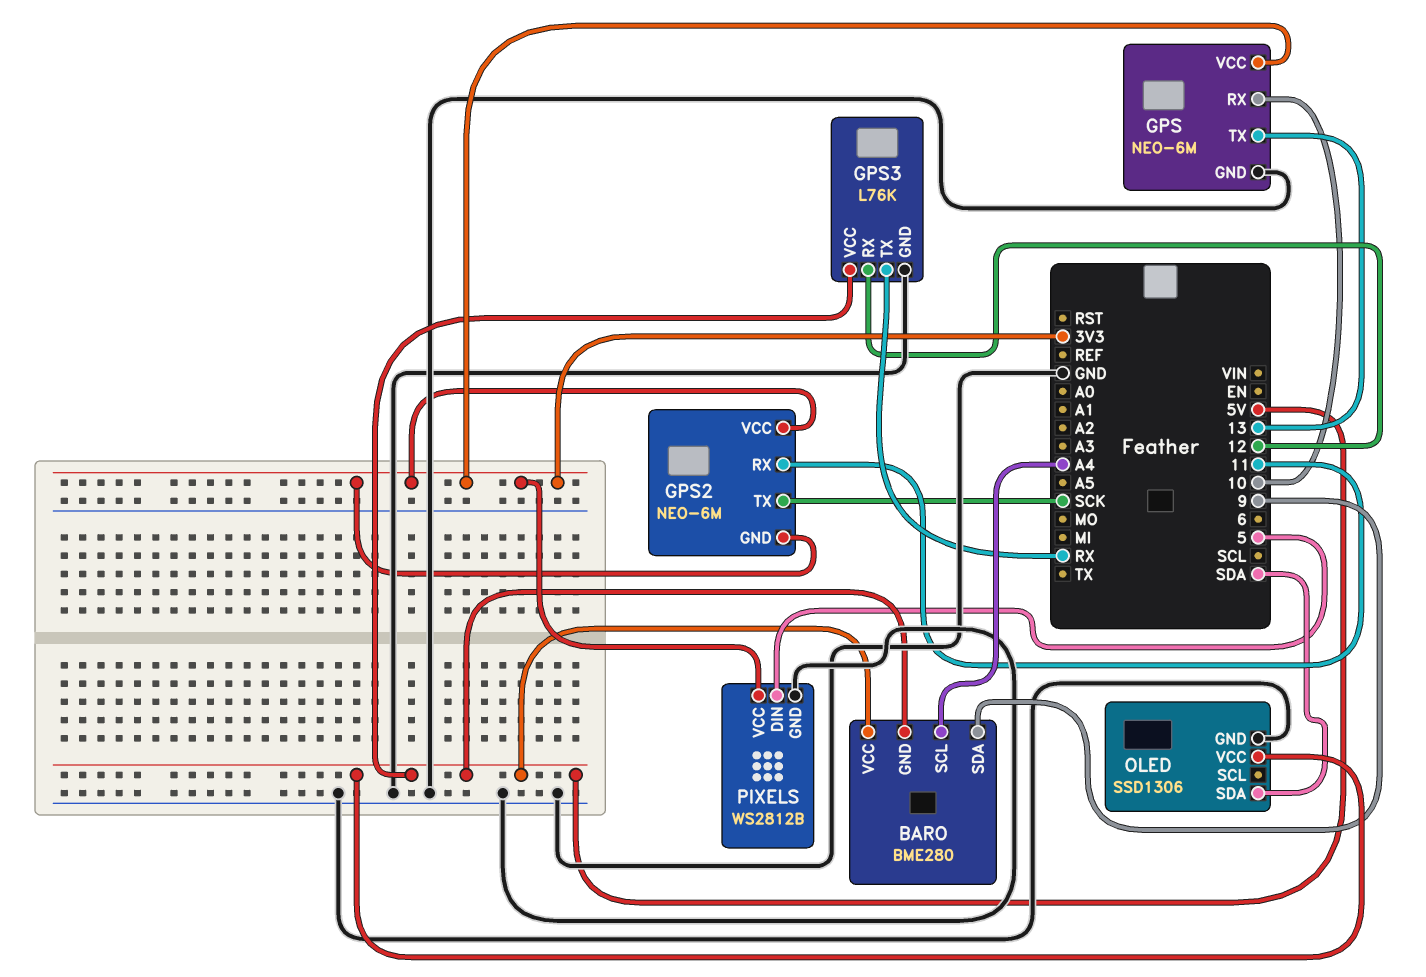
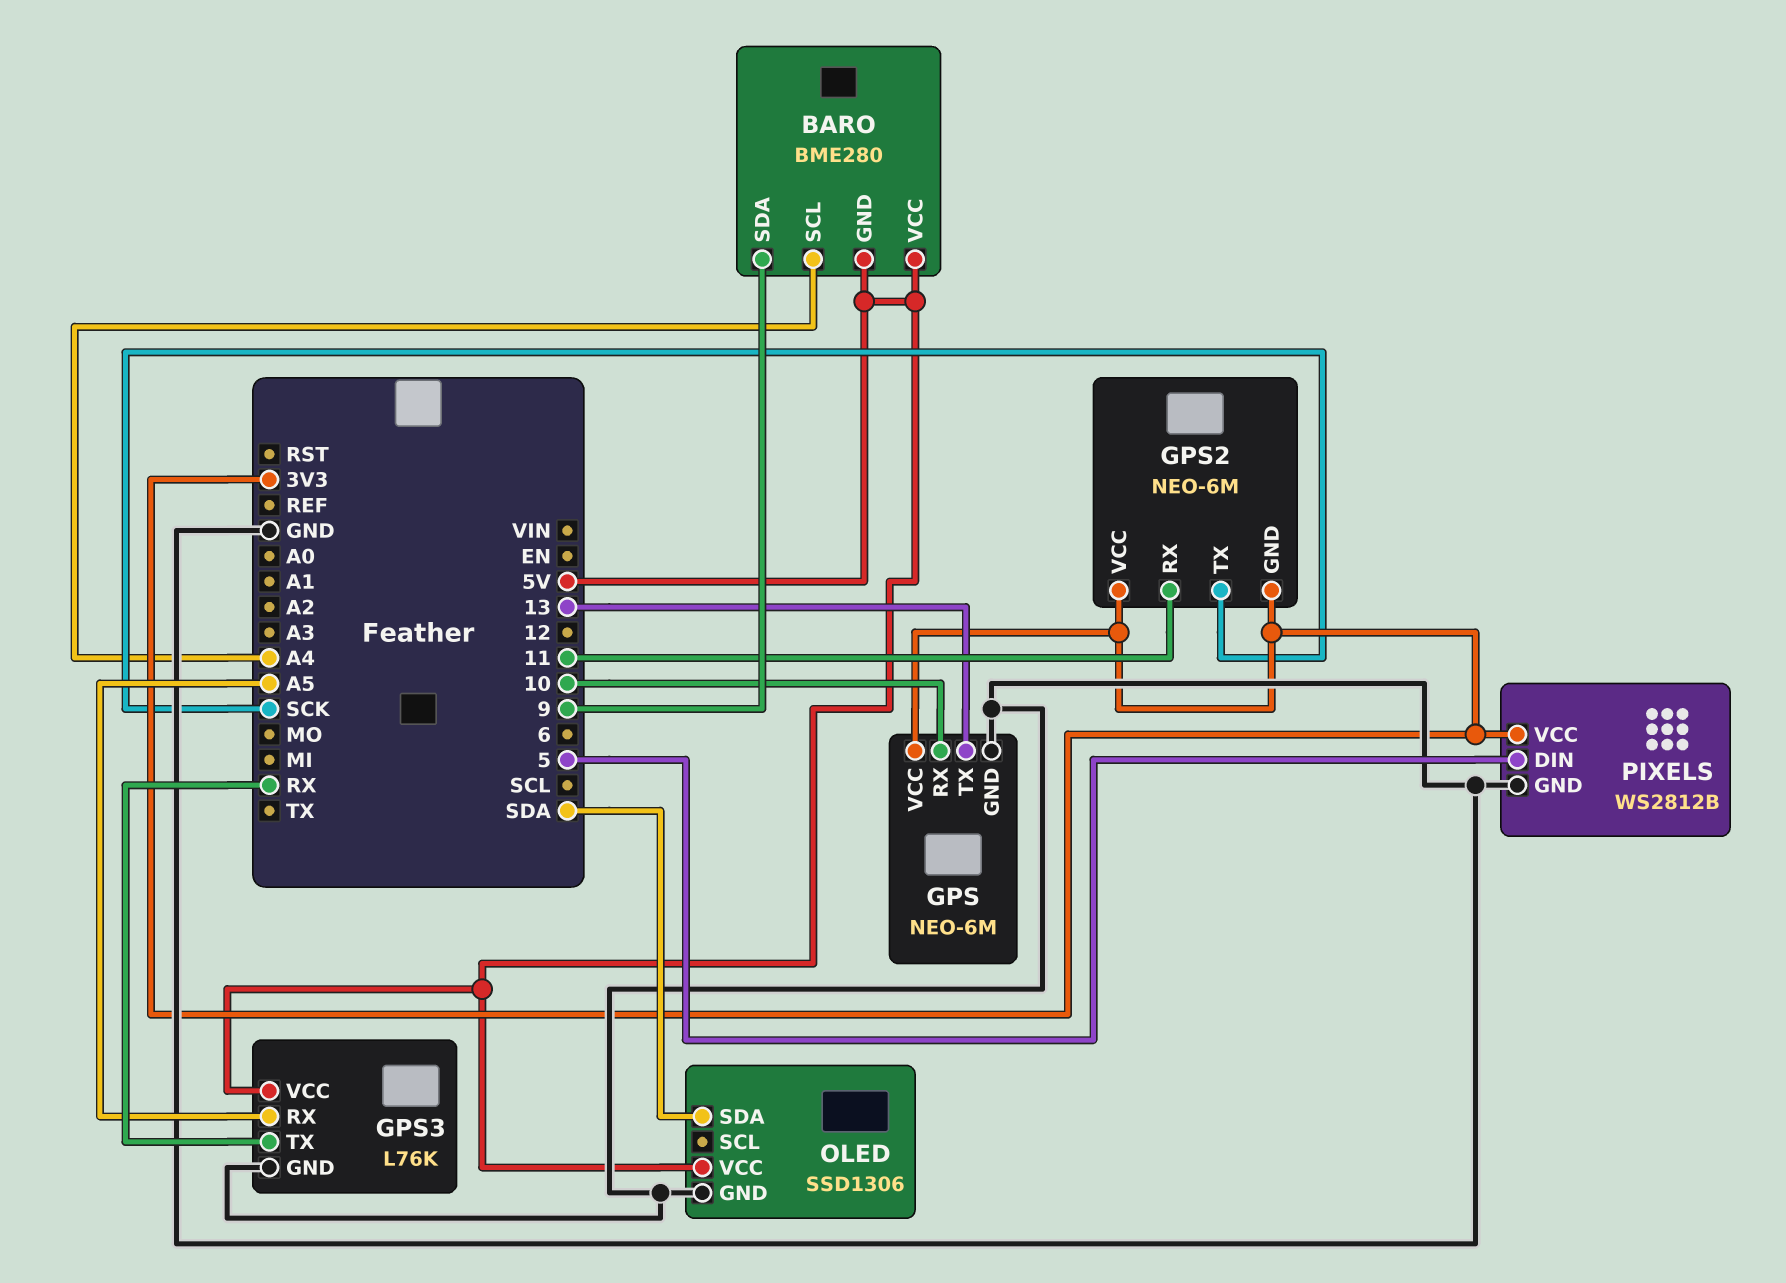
GPS3 pin RX: 12 -> A5

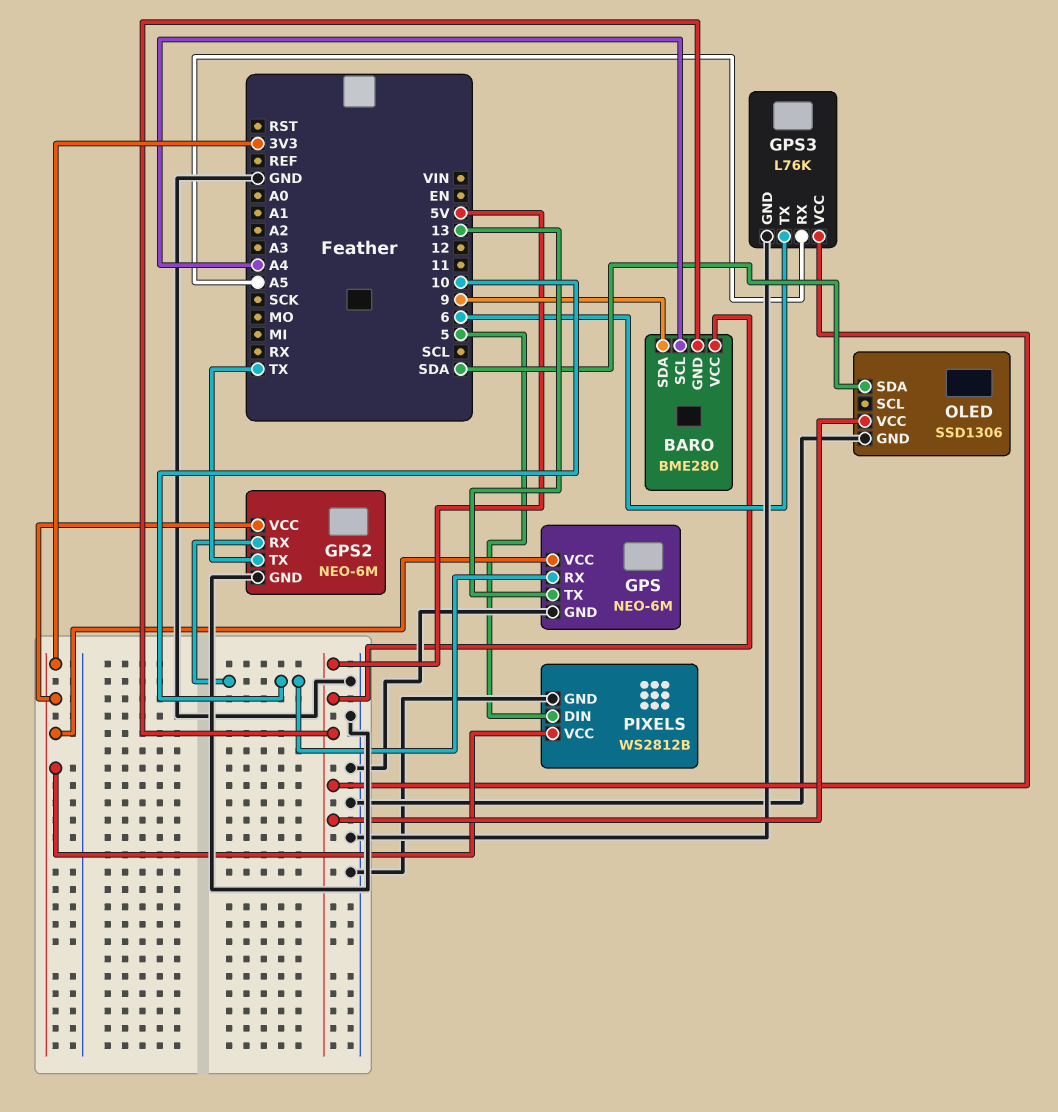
GPS2 pin GND: 3V3 -> GND
GPS2 pin RX: 11 -> 10
GPS2 pin TX: SCK -> TX
GPS3 pin TX: RX -> 6

